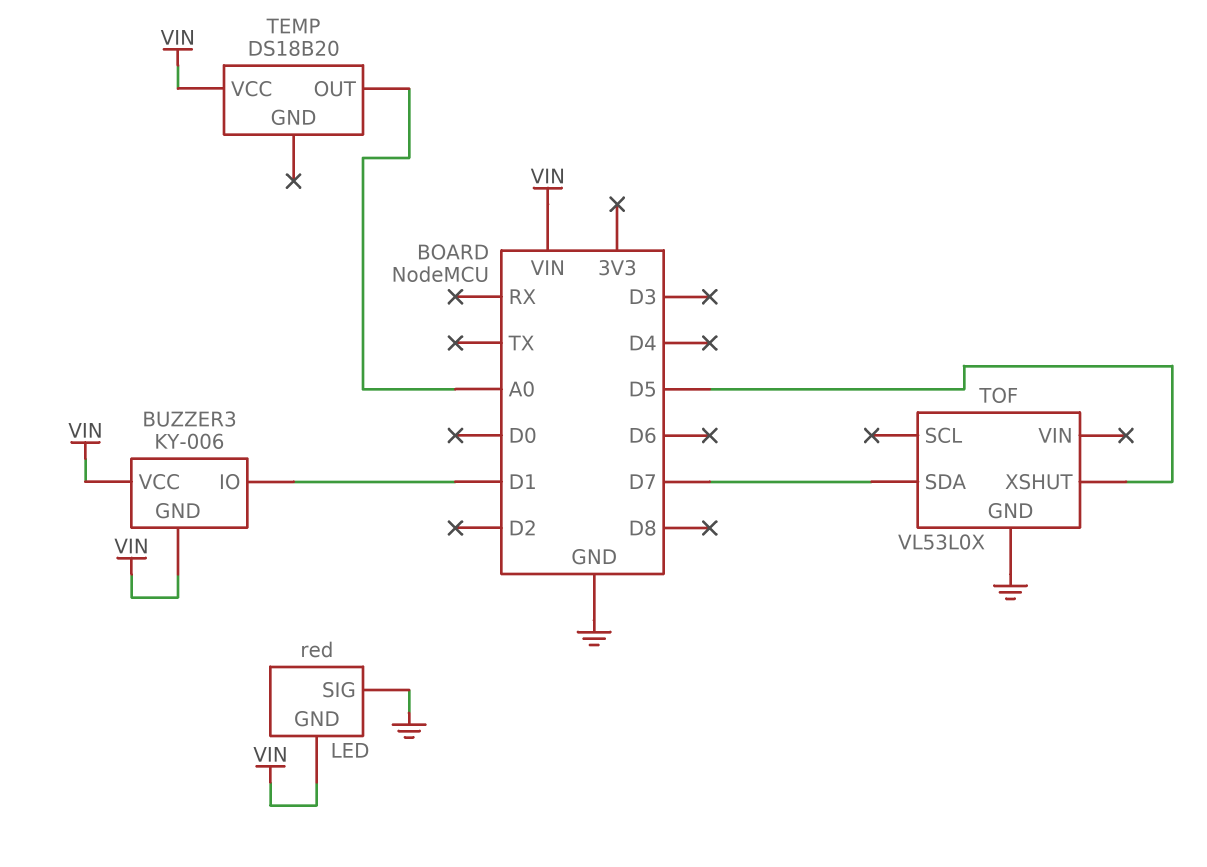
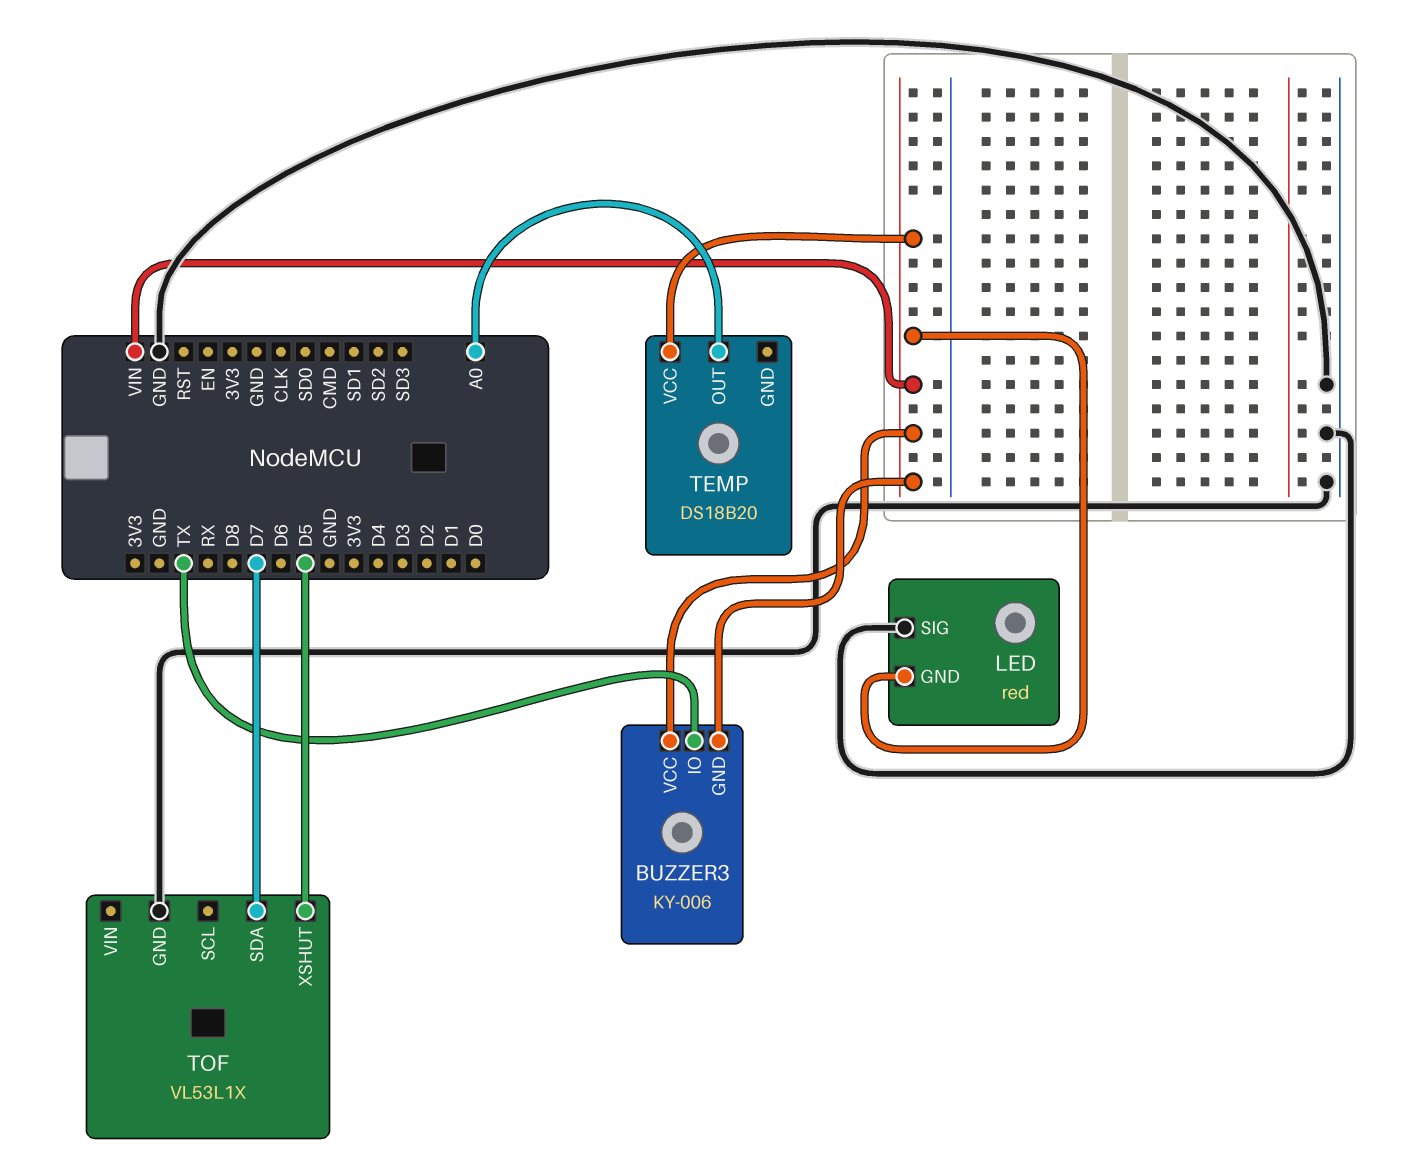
BUZZER3 pin IO: D1 -> TX
TOF: VL53L0X -> VL53L1X

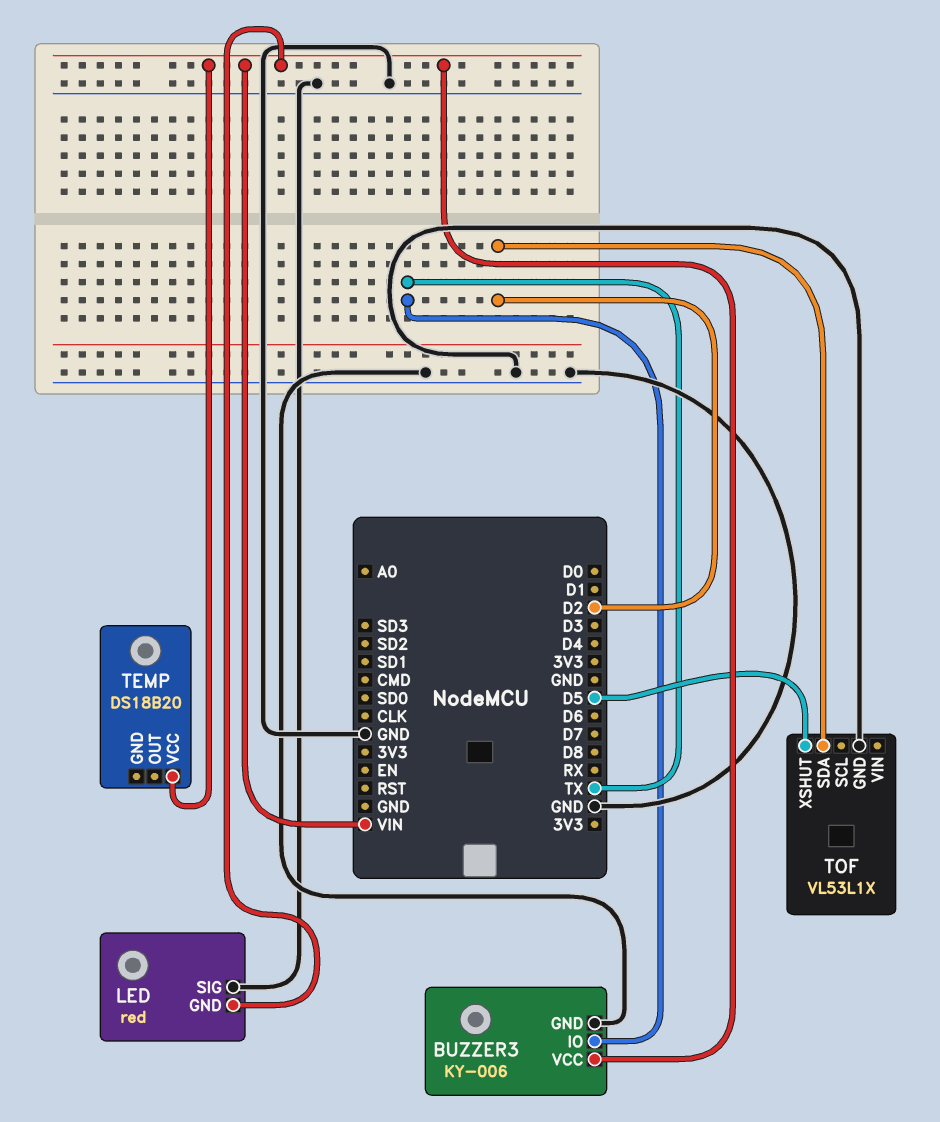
BUZZER3 pin GND: VIN -> GND
TEMP pin OUT: A0 -> none
TOF pin SDA: D7 -> D2

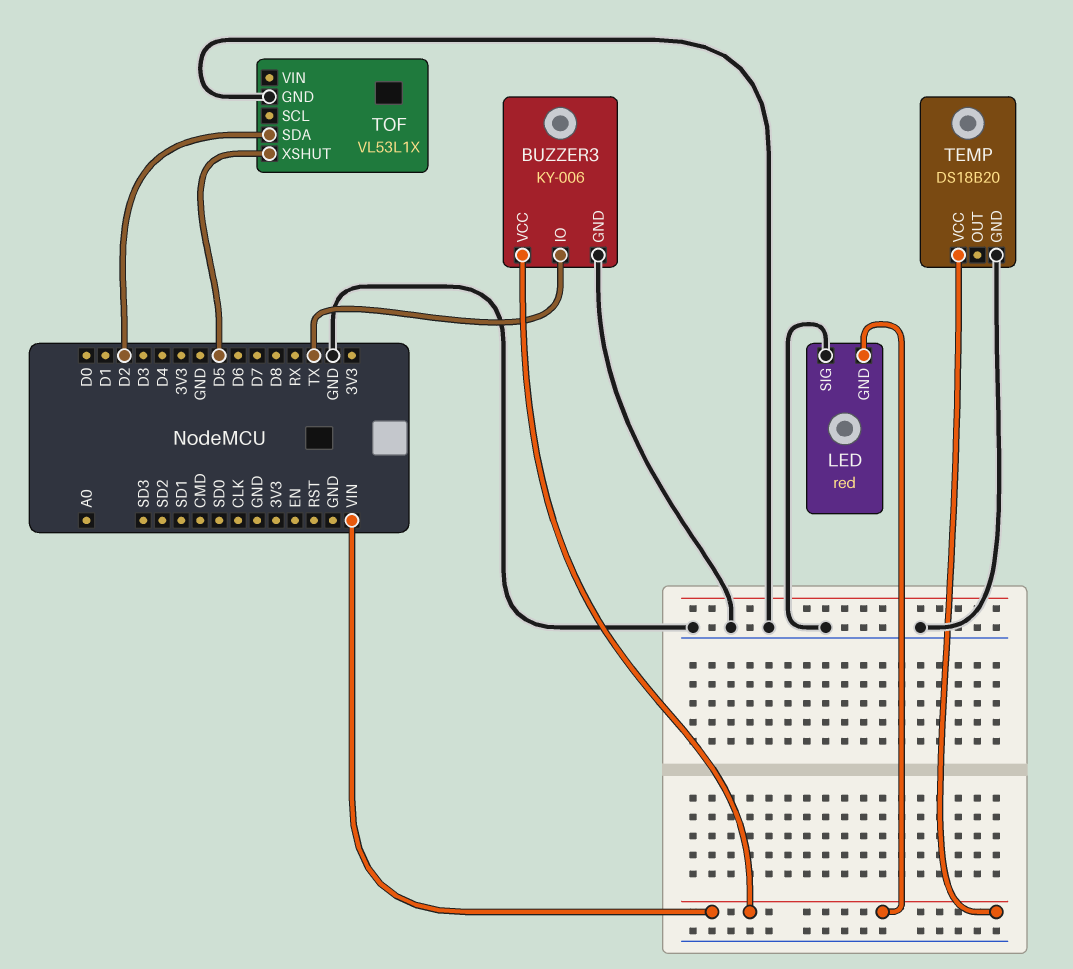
TEMP pin GND: none -> GND

